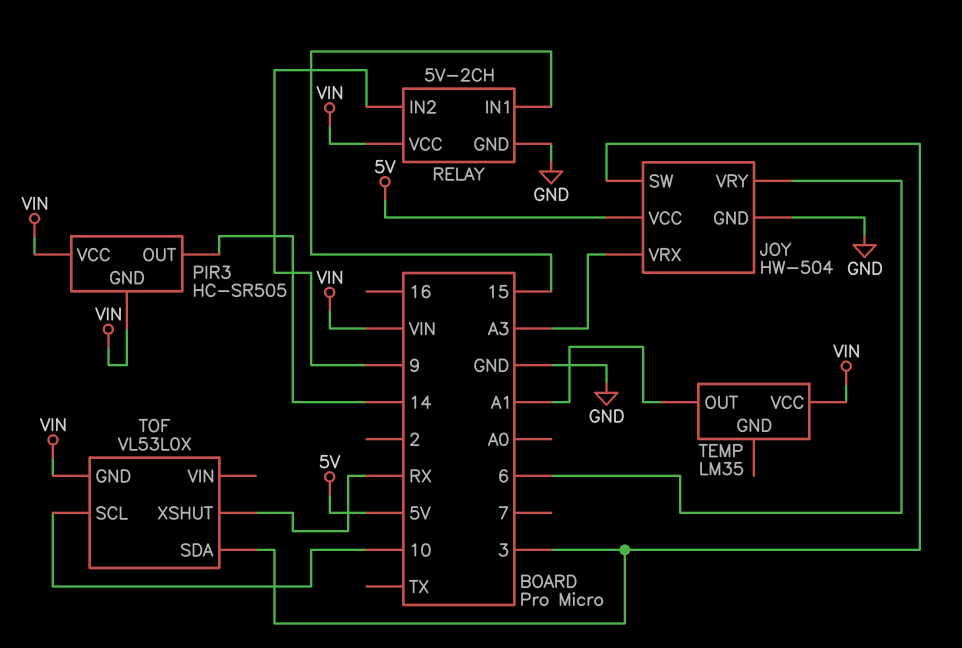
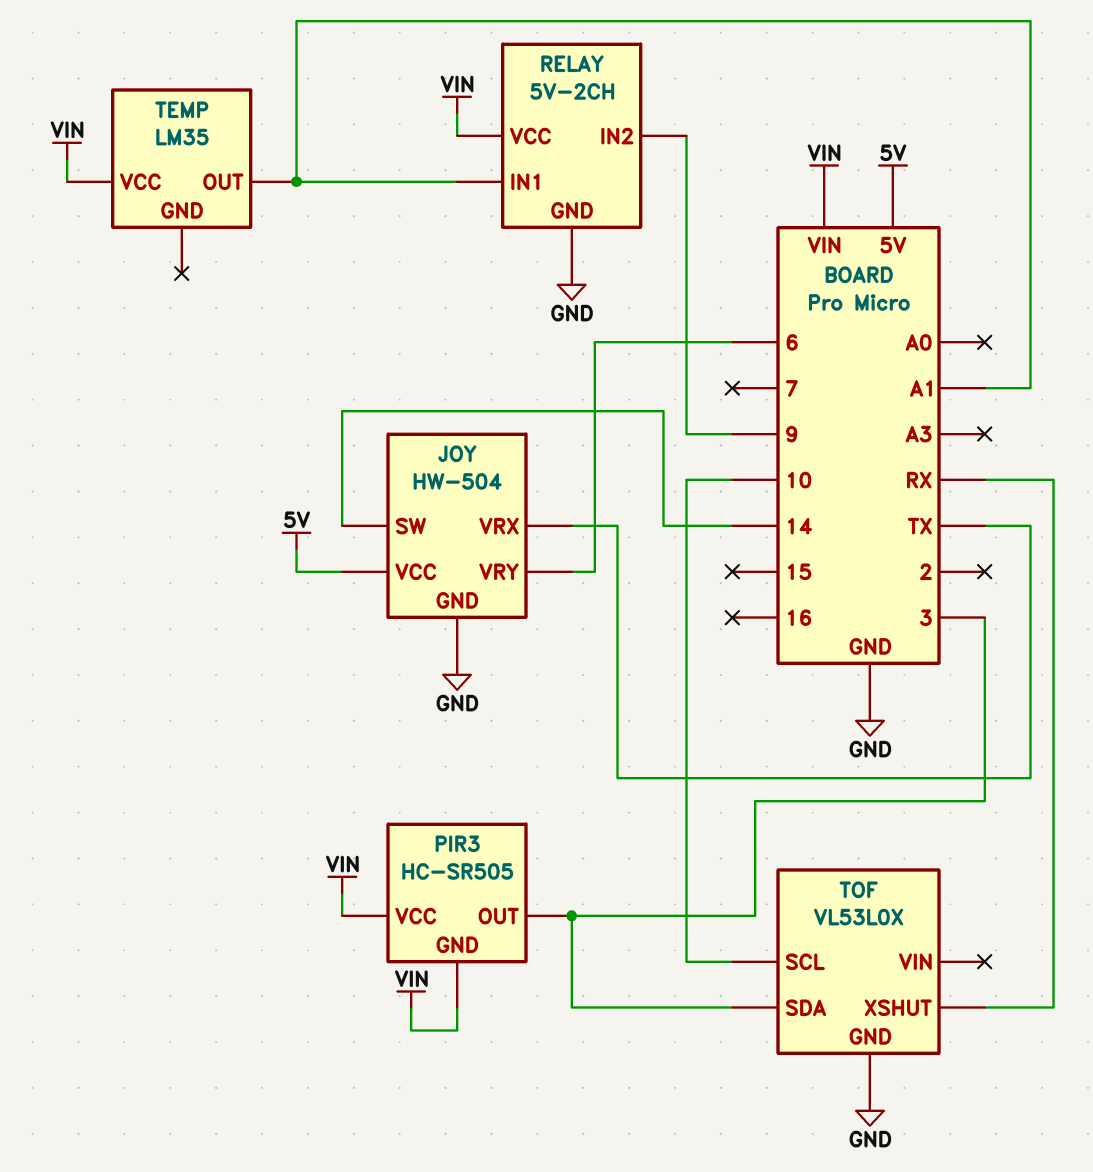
JOY pin SW: 3 -> 14
JOY pin VRX: A3 -> TX
PIR3 pin OUT: 14 -> 3
RELAY pin IN1: 15 -> A1
TOF pin GND: VIN -> GND

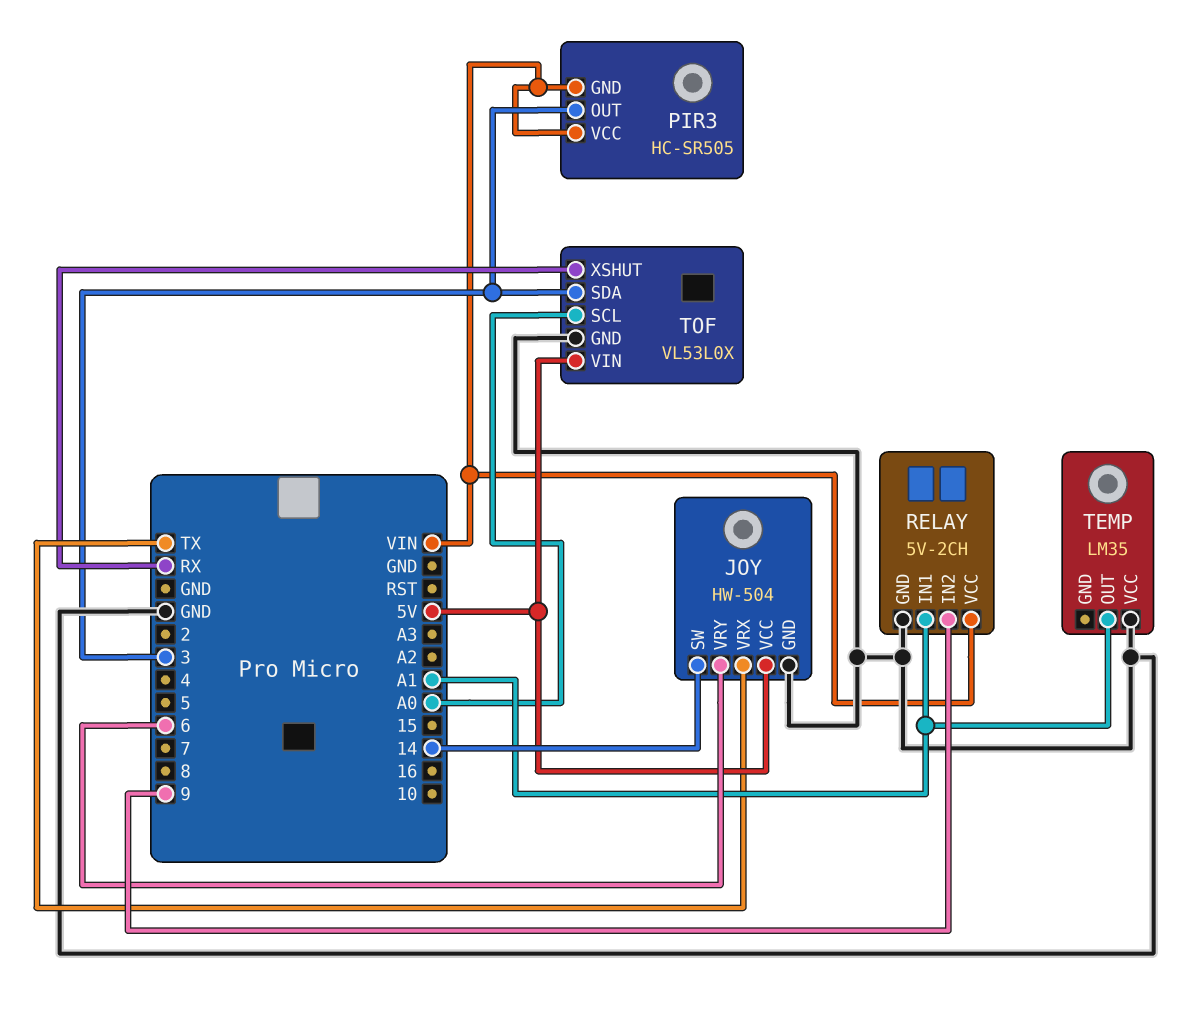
TEMP pin VCC: VIN -> GND
TOF pin SCL: 10 -> A0
TOF pin VIN: none -> 5V

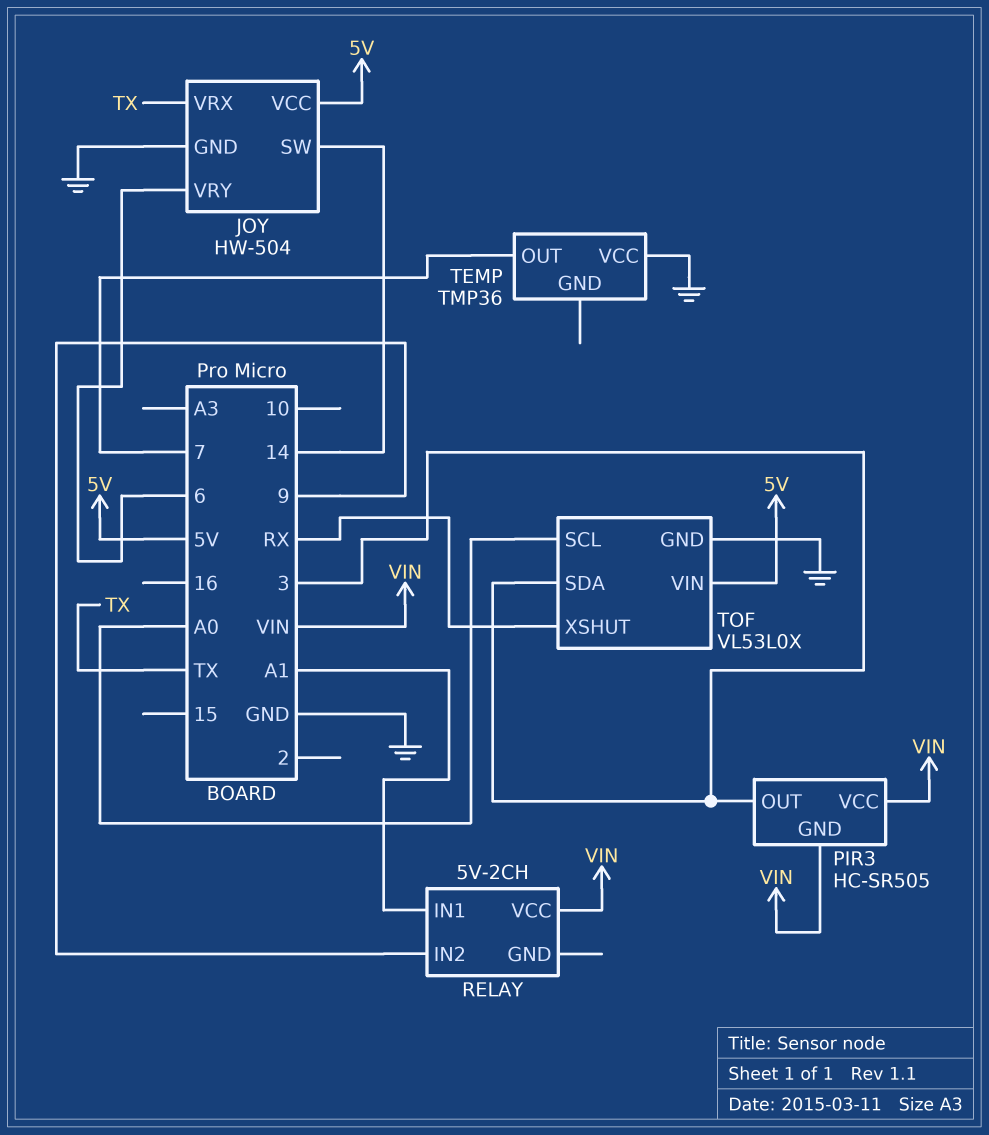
RELAY pin GND: GND -> none
TEMP: LM35 -> TMP36
TEMP pin OUT: A1 -> 7

